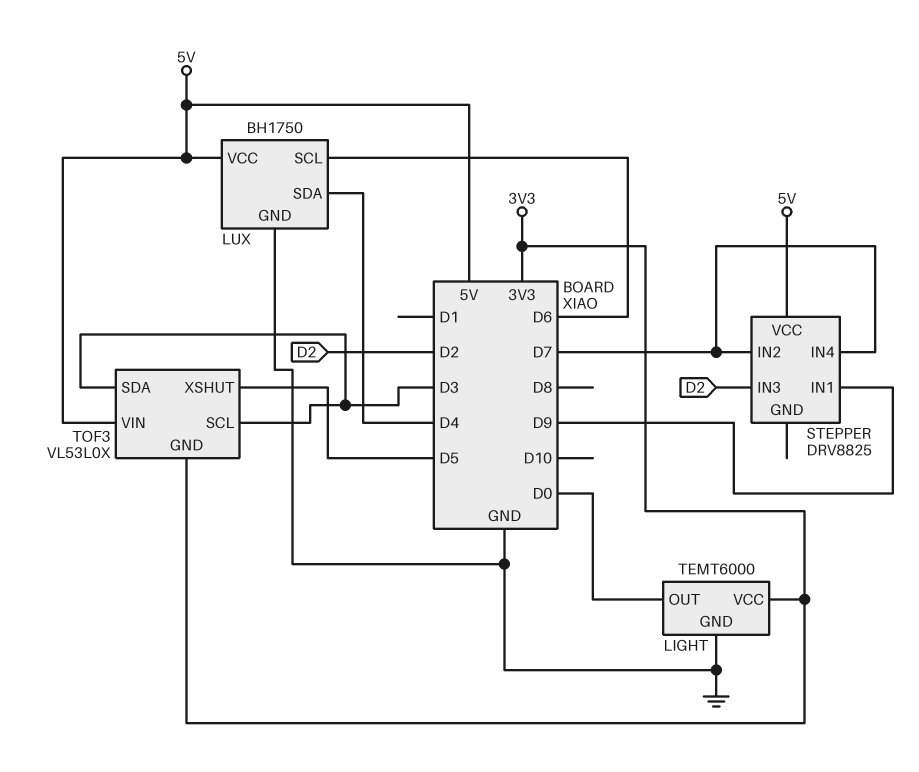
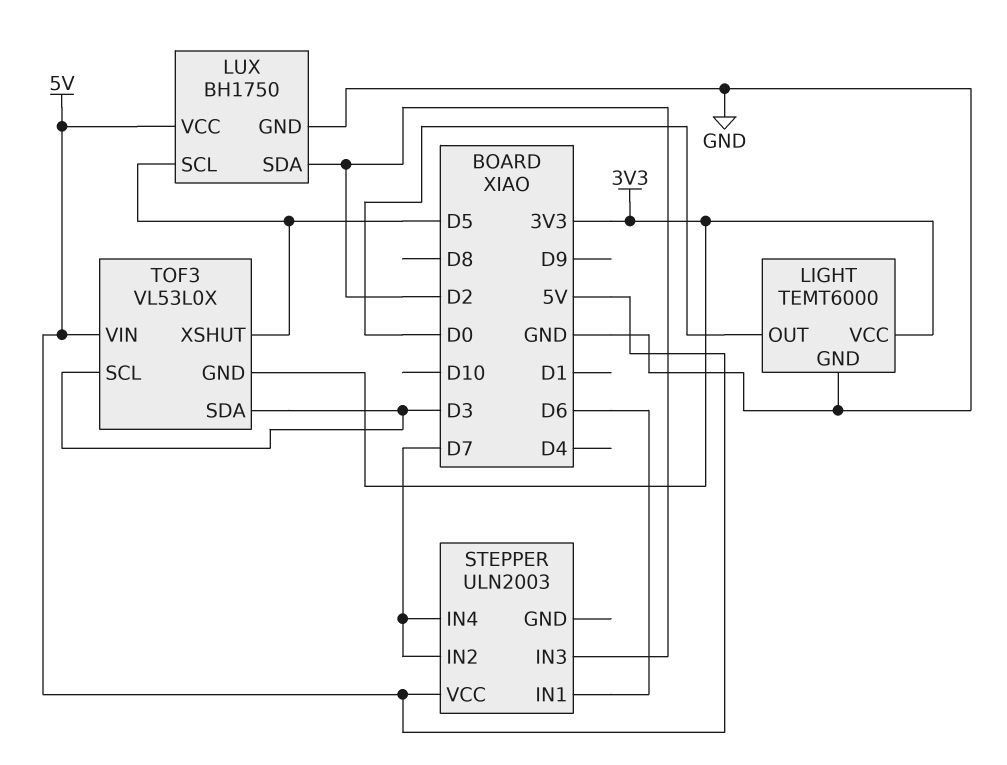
LUX pin SCL: D6 -> D5
LUX pin SDA: D4 -> D2
STEPPER: DRV8825 -> ULN2003
STEPPER pin IN1: D9 -> D6

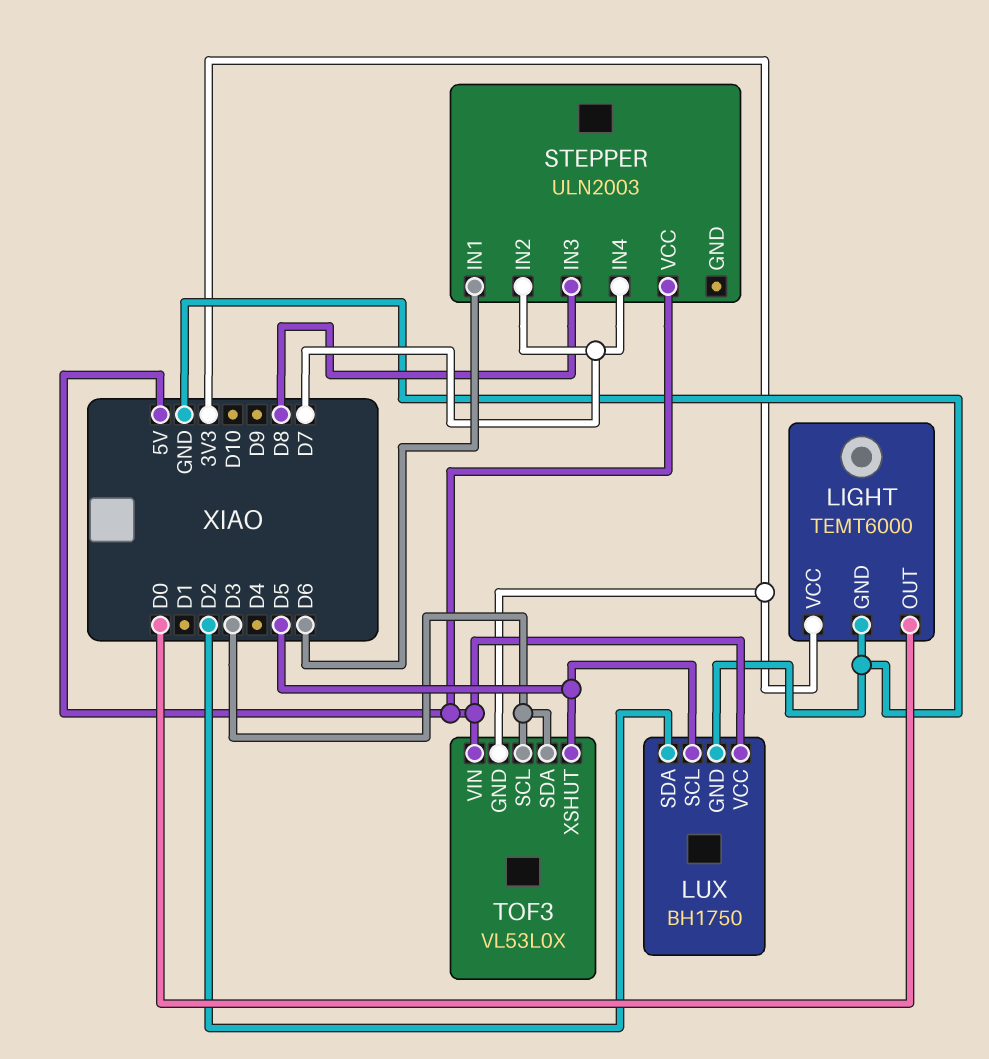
STEPPER pin IN3: D2 -> D8

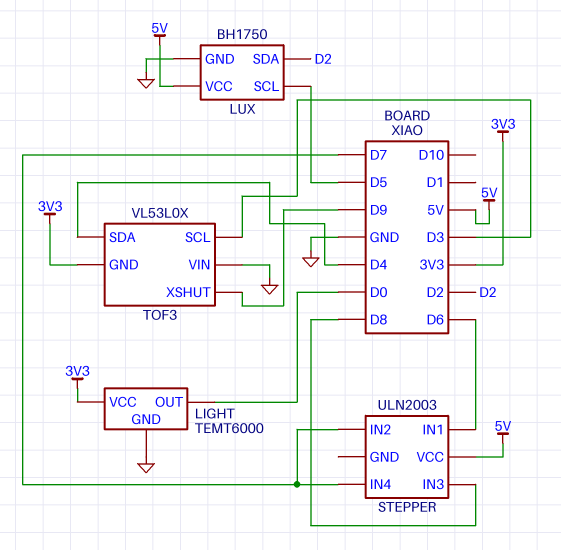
TOF3 pin SDA: D3 -> D4
TOF3 pin VIN: 5V -> GND
TOF3 pin XSHUT: D5 -> D9

